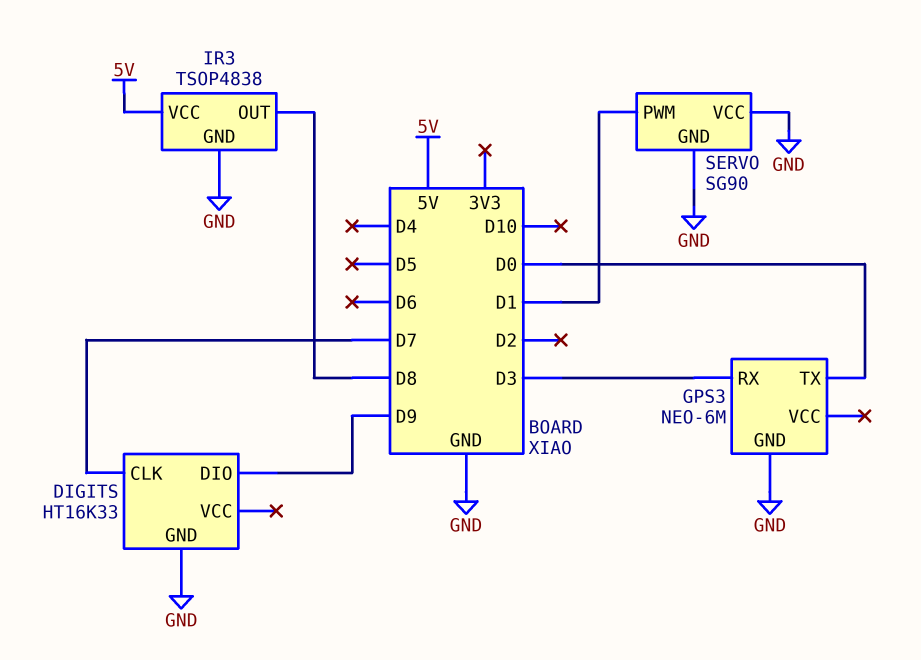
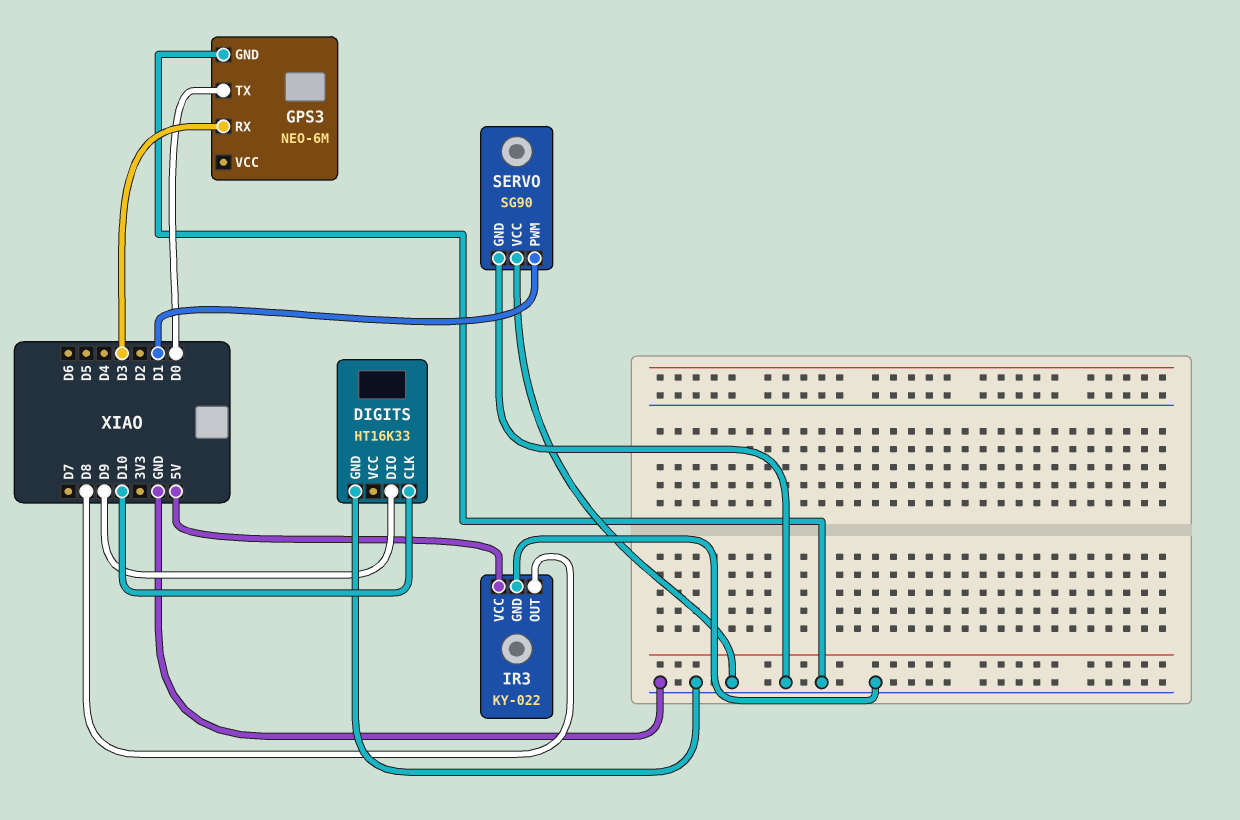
DIGITS pin CLK: D7 -> D10
IR3: TSOP4838 -> KY-022

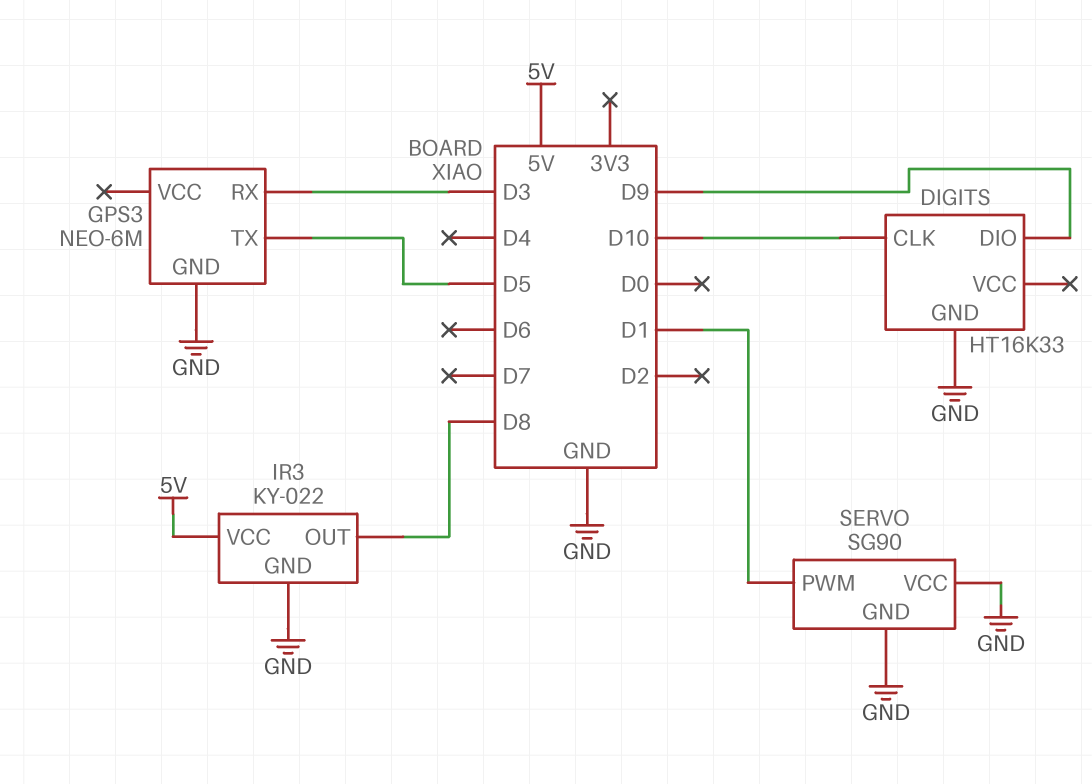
GPS3 pin TX: D0 -> D5

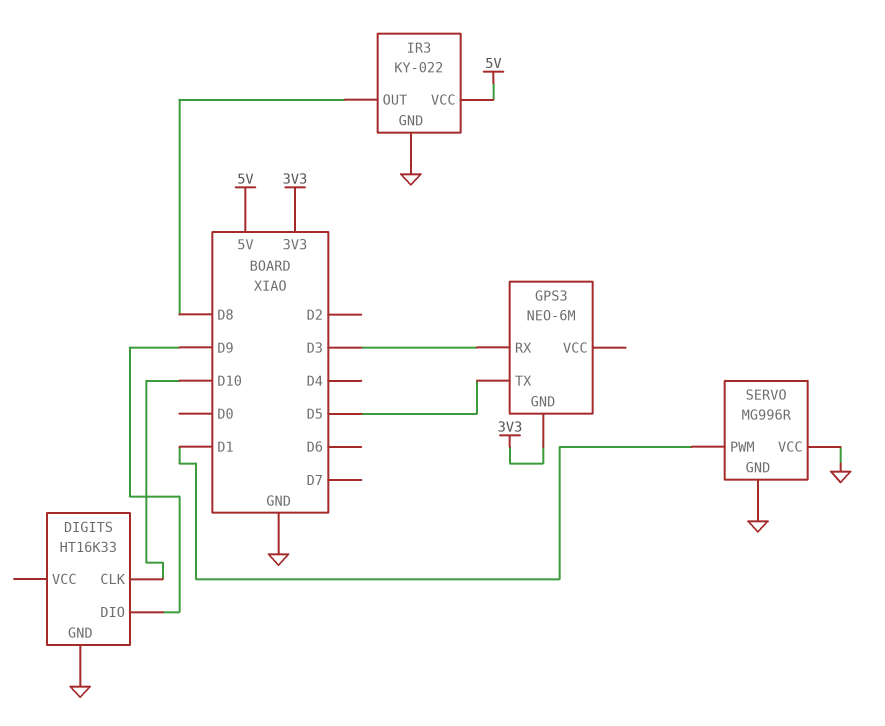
GPS3 pin GND: GND -> 3V3
SERVO: SG90 -> MG996R

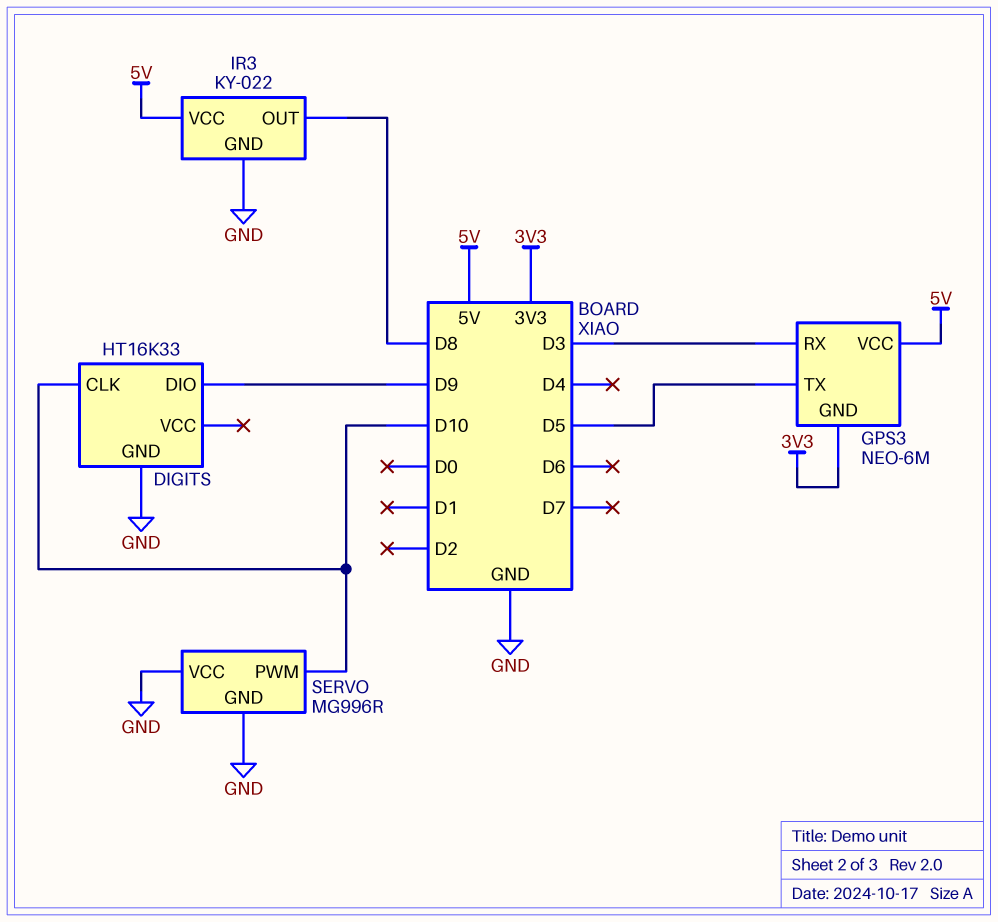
GPS3 pin VCC: none -> 5V
SERVO pin PWM: D1 -> D10

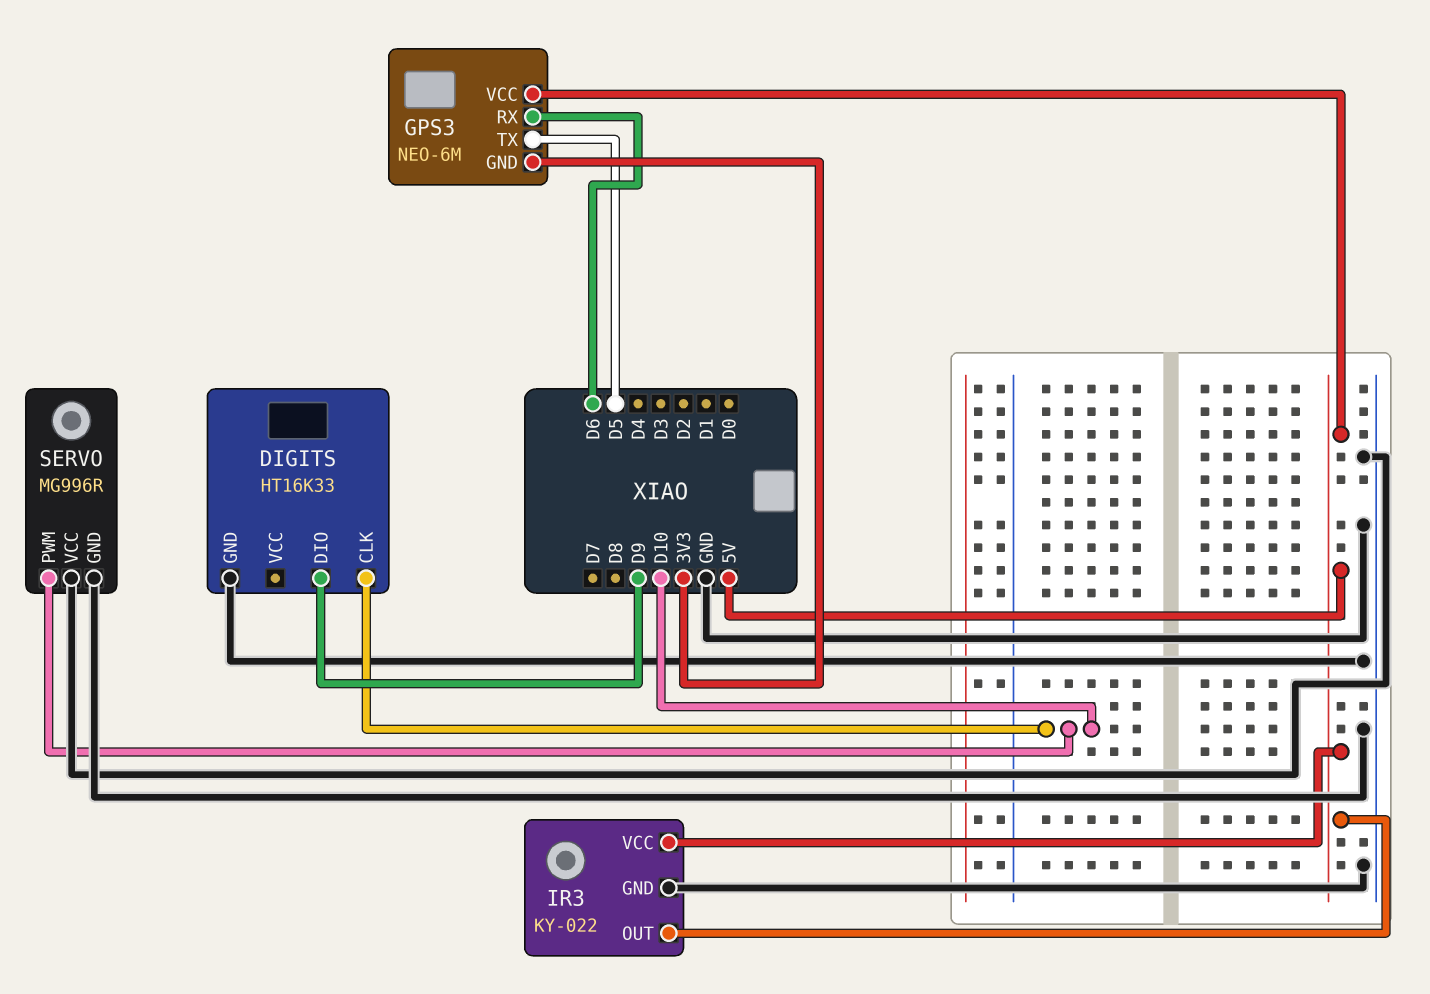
GPS3 pin RX: D3 -> D6
IR3 pin OUT: D8 -> 5V

